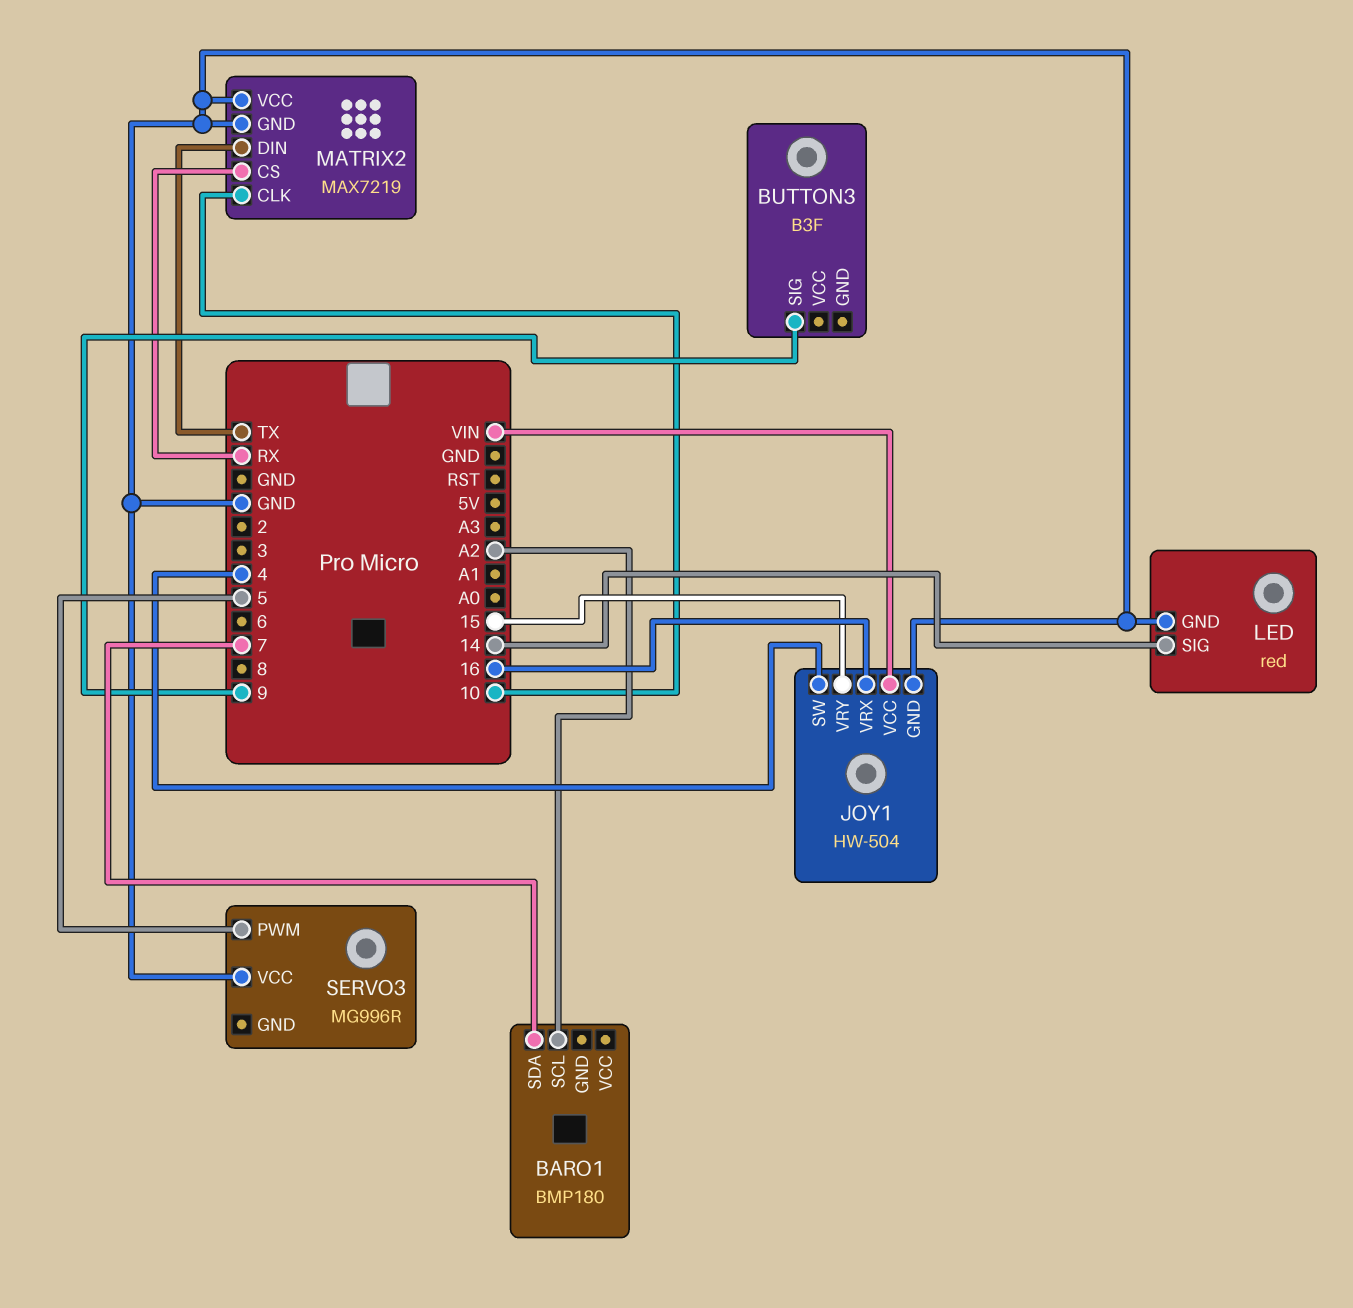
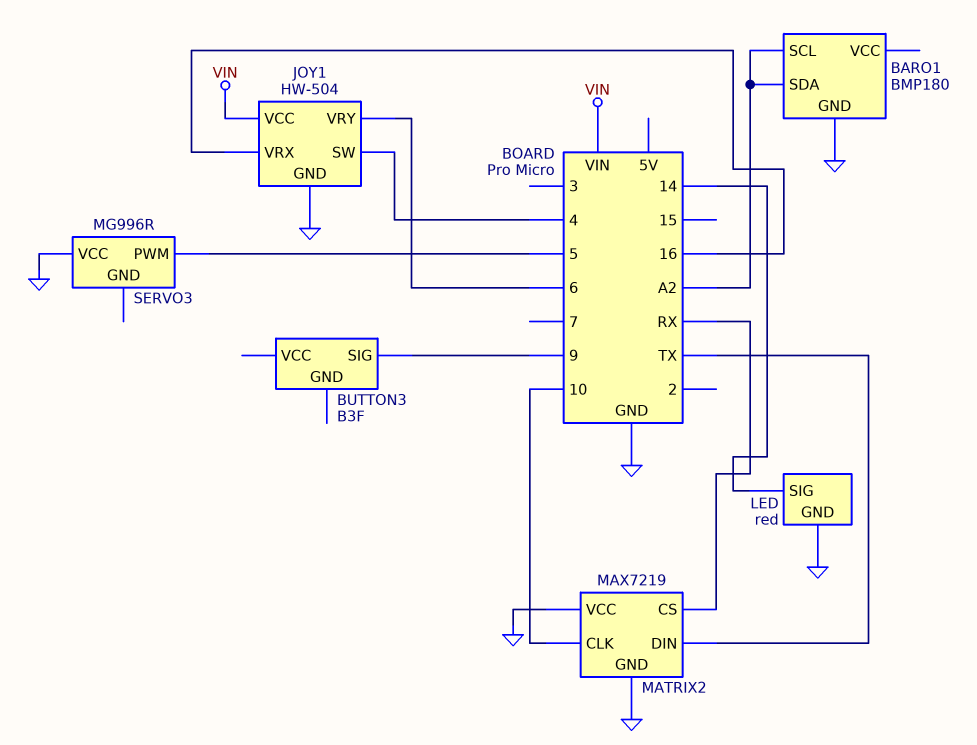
BARO1 pin GND: none -> GND
BARO1 pin SDA: 7 -> A2
JOY1 pin VRY: 15 -> 6

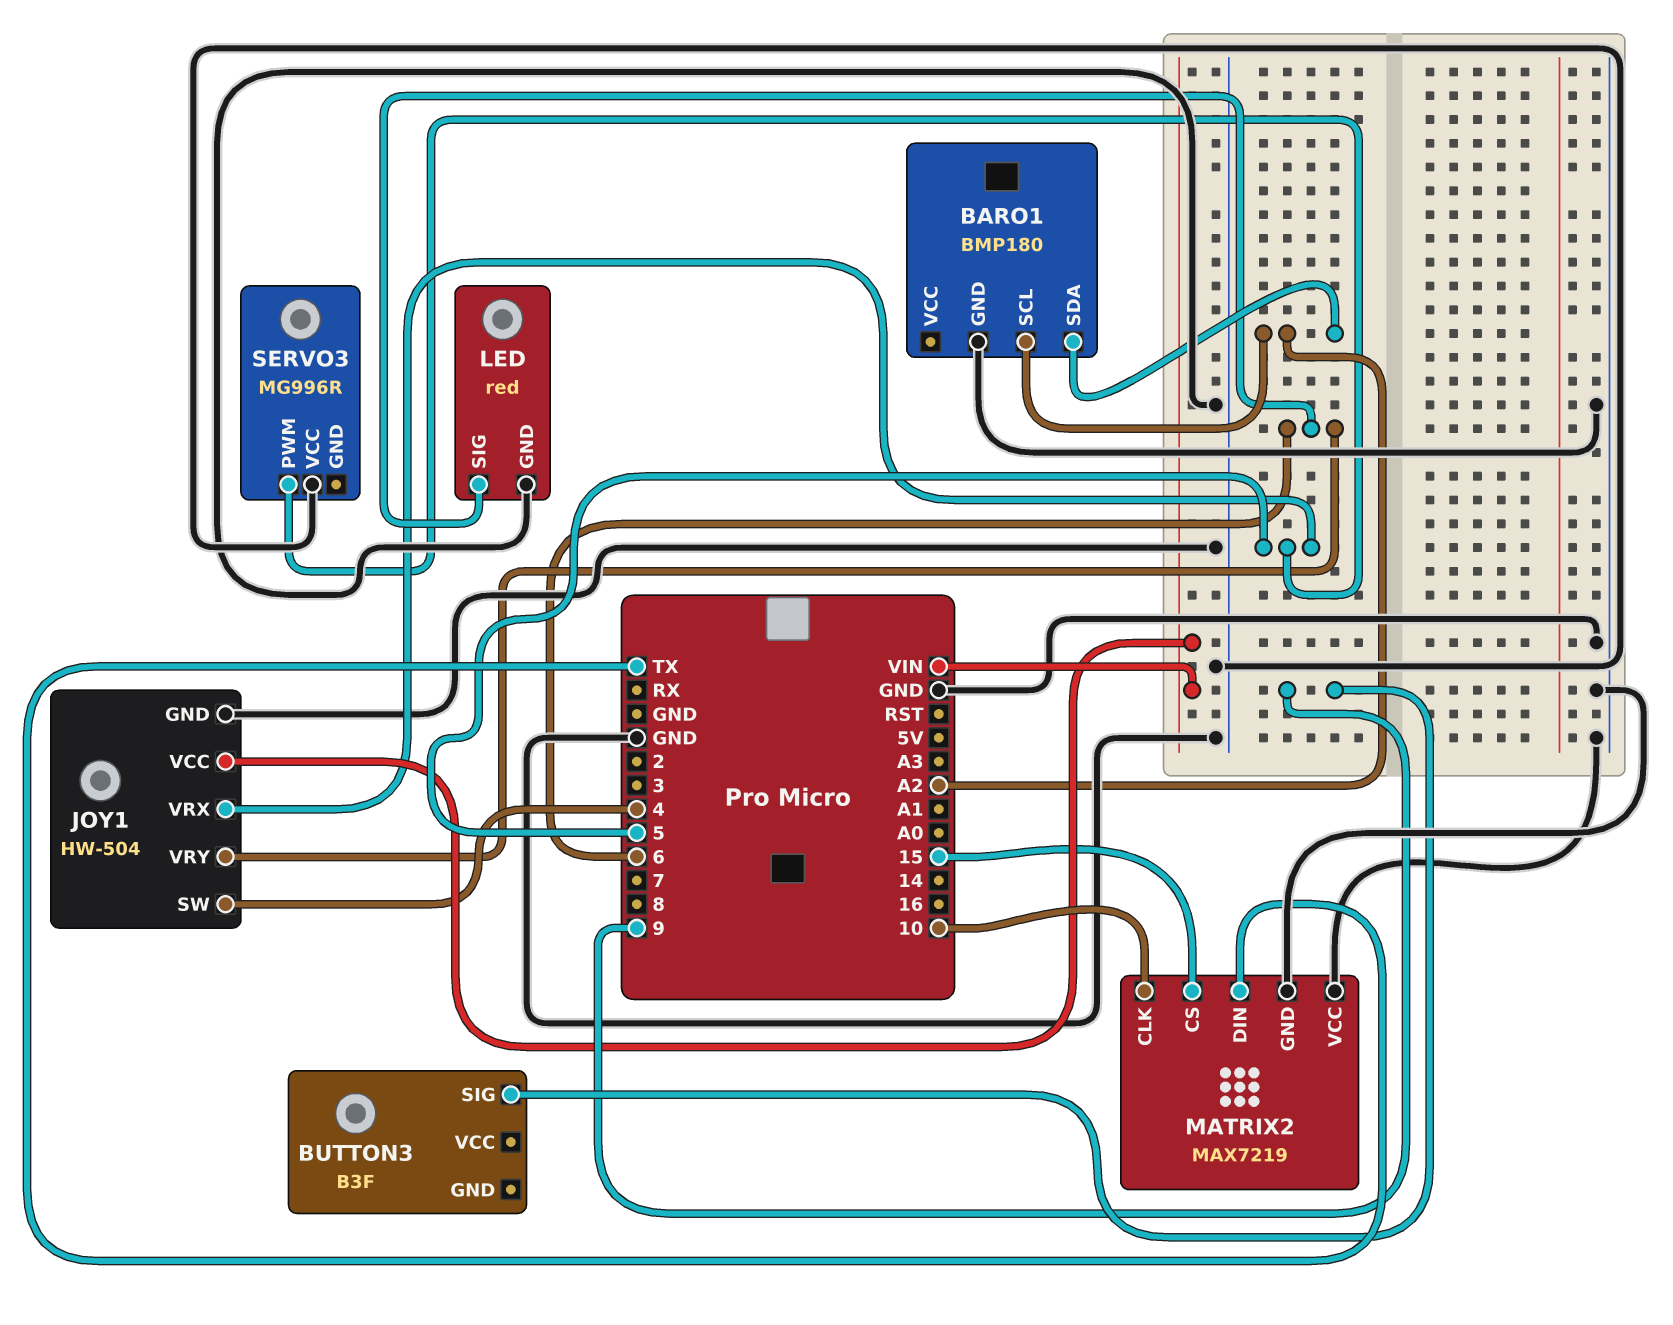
JOY1 pin VRX: 16 -> 5
LED pin SIG: 14 -> 6
MATRIX2 pin CS: RX -> 15

